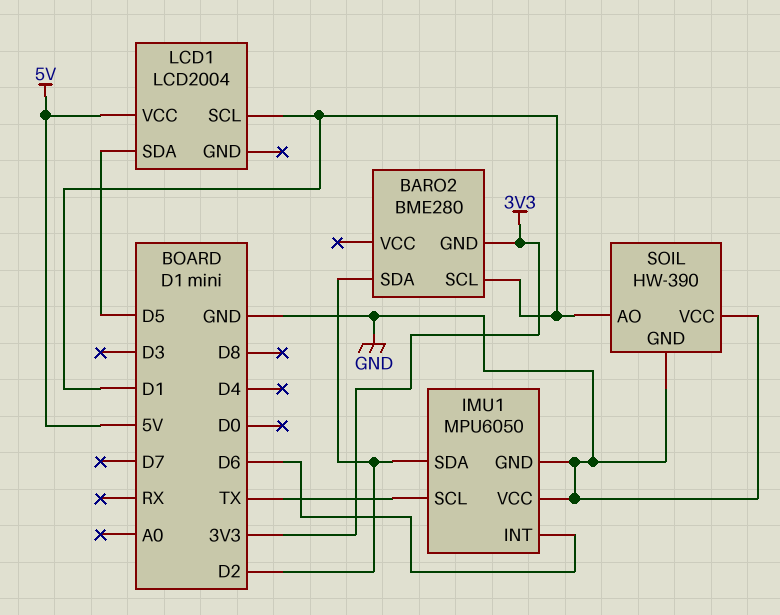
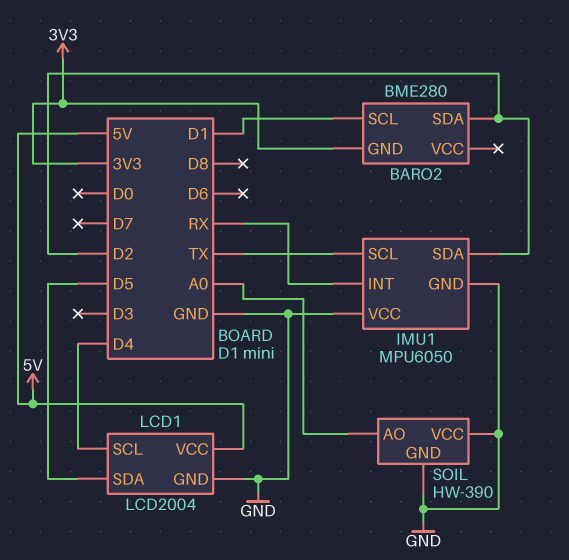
IMU1 pin INT: D6 -> RX
LCD1 pin GND: none -> GND
LCD1 pin SCL: D1 -> D4
SOIL pin AO: D1 -> A0

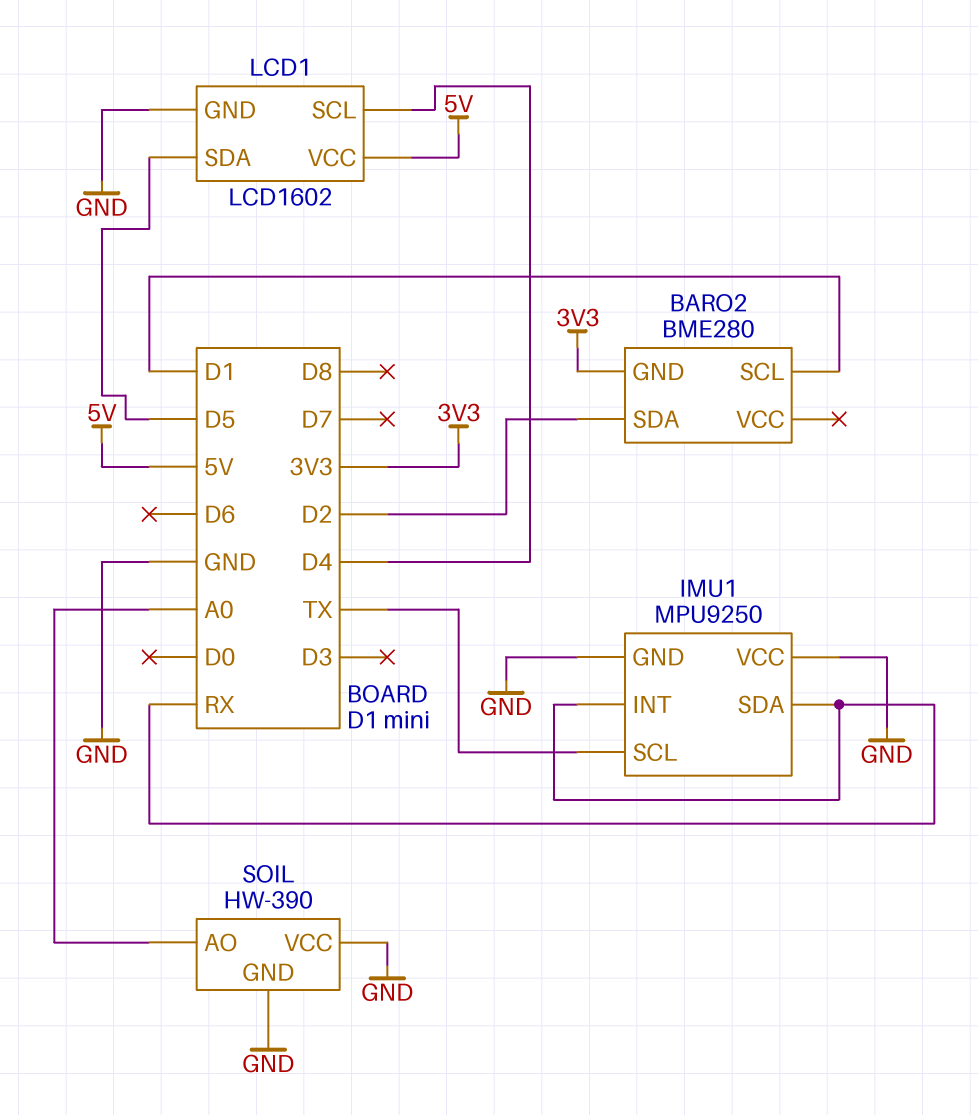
IMU1: MPU6050 -> MPU9250
IMU1 pin SDA: D2 -> RX
LCD1: LCD2004 -> LCD1602

